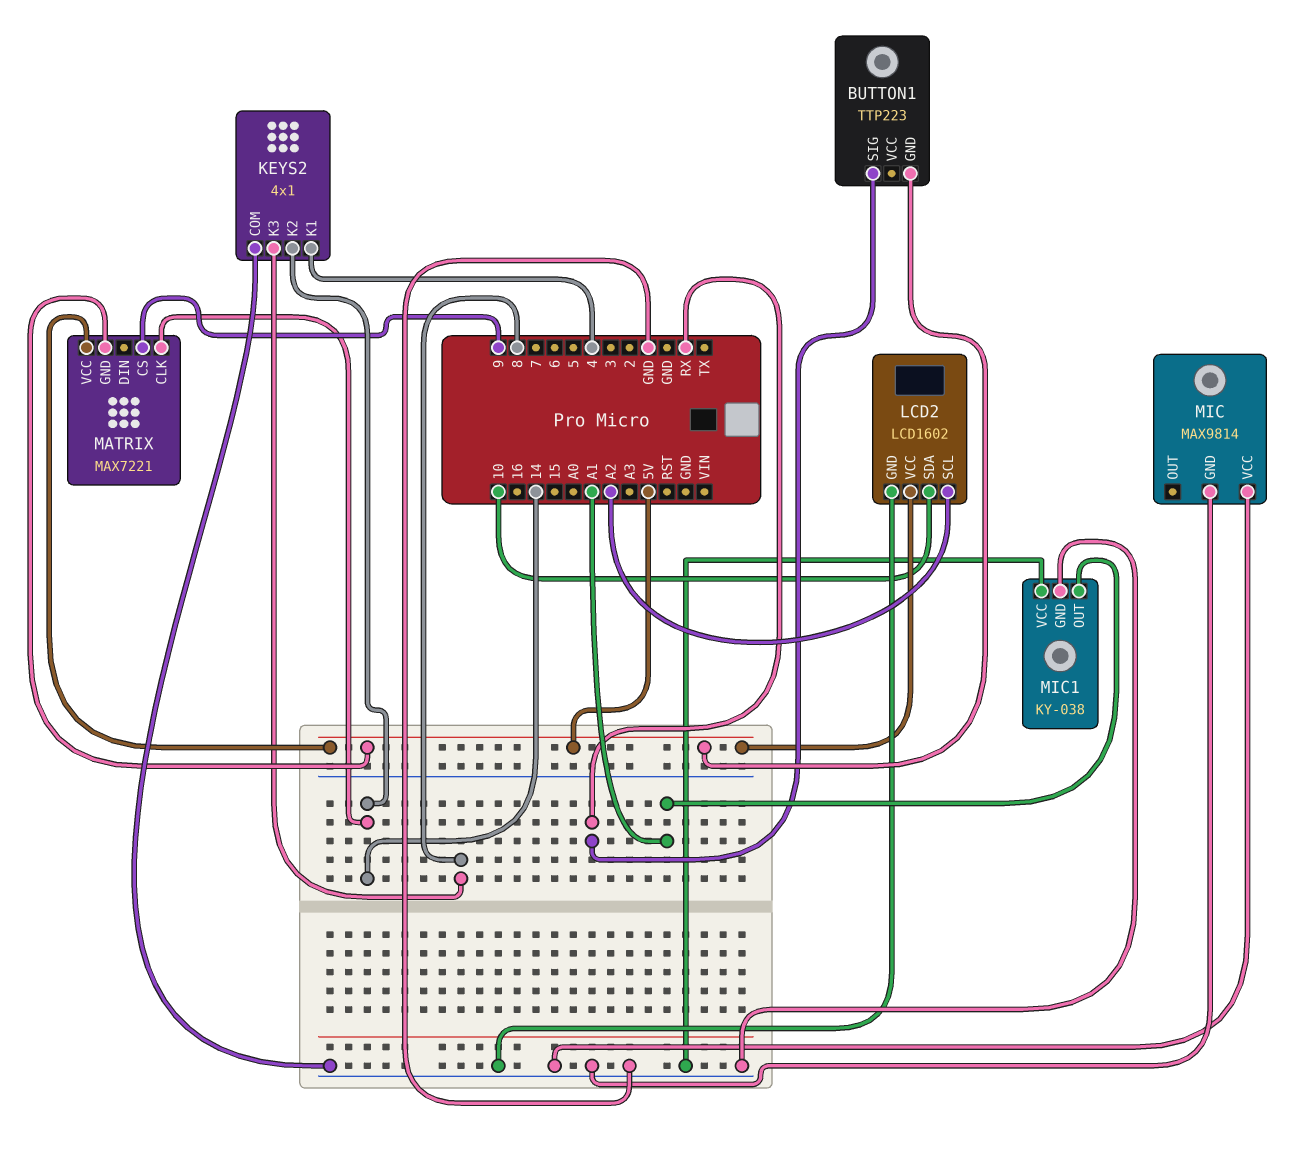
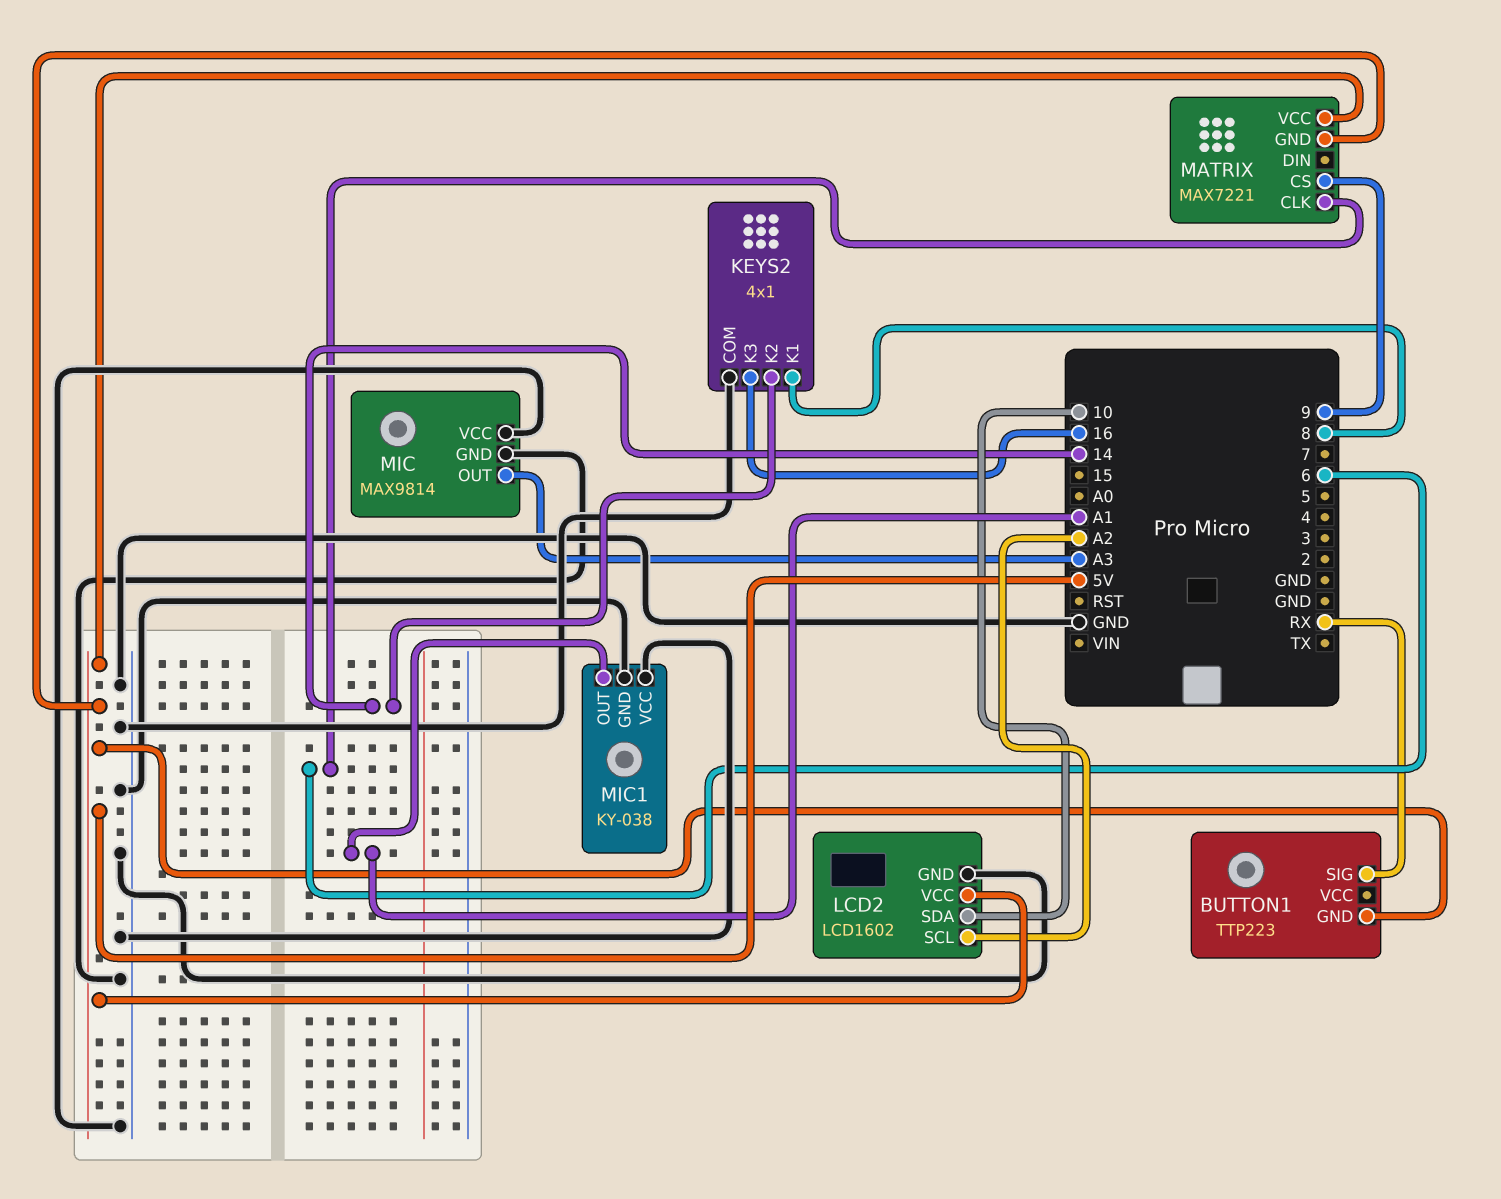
KEYS2 pin K1: 4 -> 8
KEYS2 pin K3: 8 -> 16
MATRIX pin CLK: 14 -> 6
MIC pin OUT: none -> A3

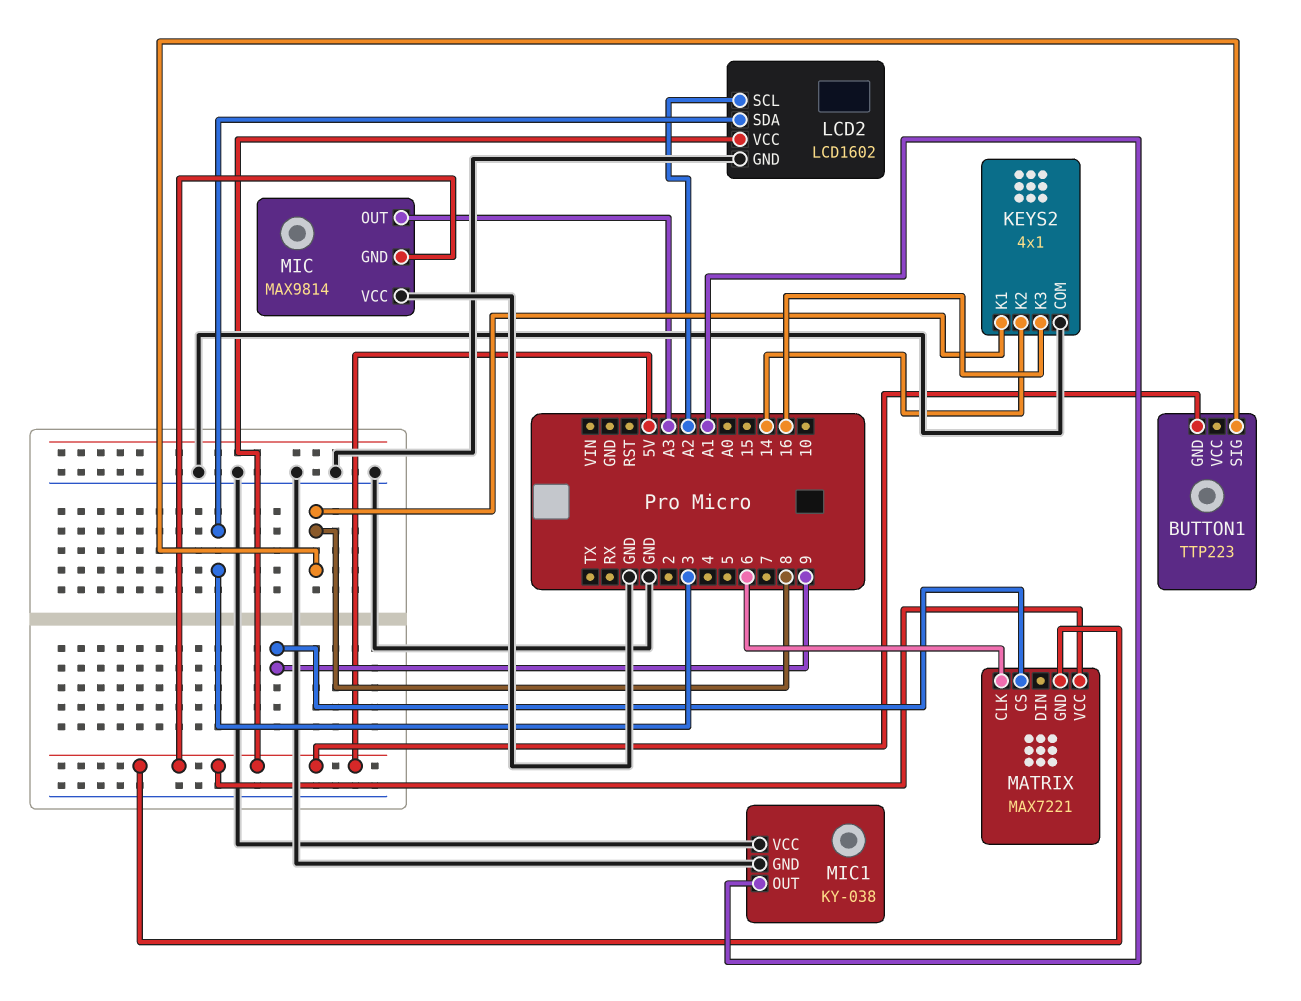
BUTTON1 pin SIG: RX -> 8
LCD2 pin SDA: 10 -> 3
MIC pin GND: GND -> 5V

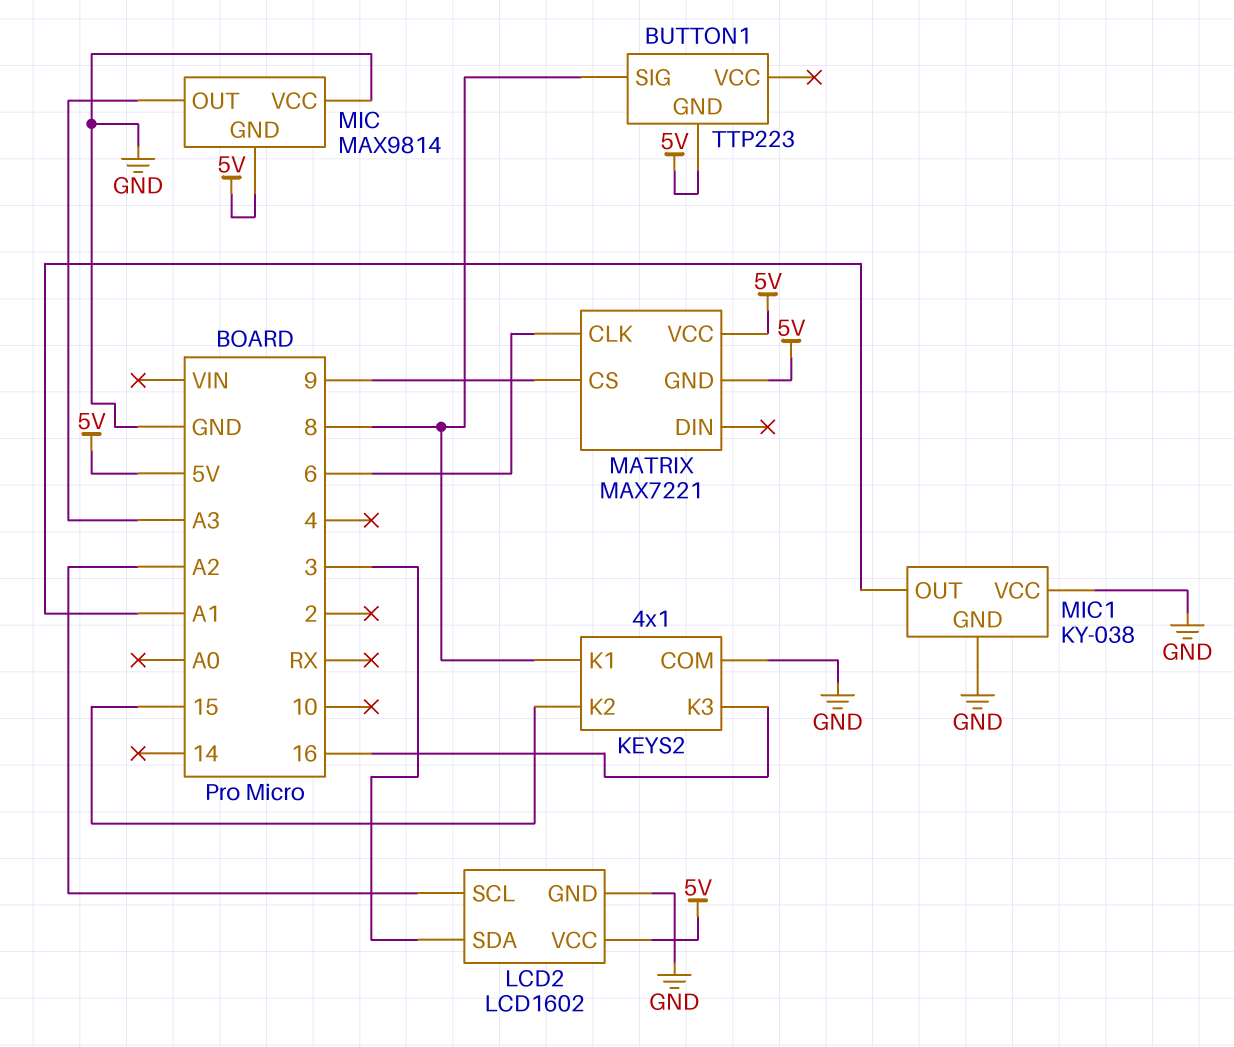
KEYS2 pin K2: 14 -> 15

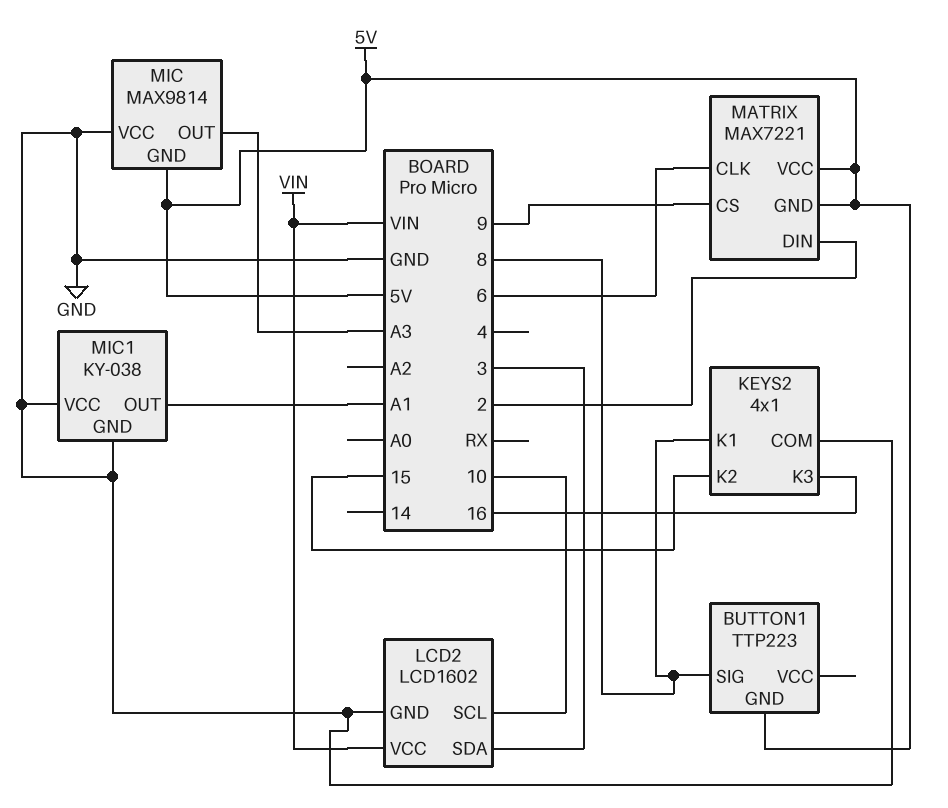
LCD2 pin SCL: A2 -> 10
LCD2 pin VCC: 5V -> VIN
MATRIX pin DIN: none -> 2

